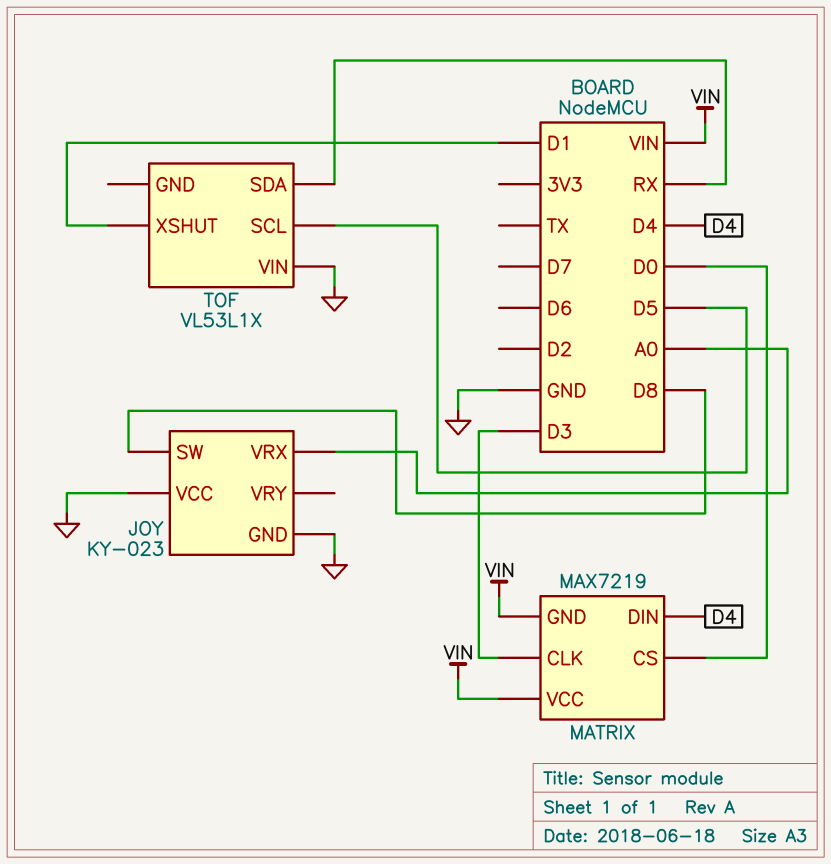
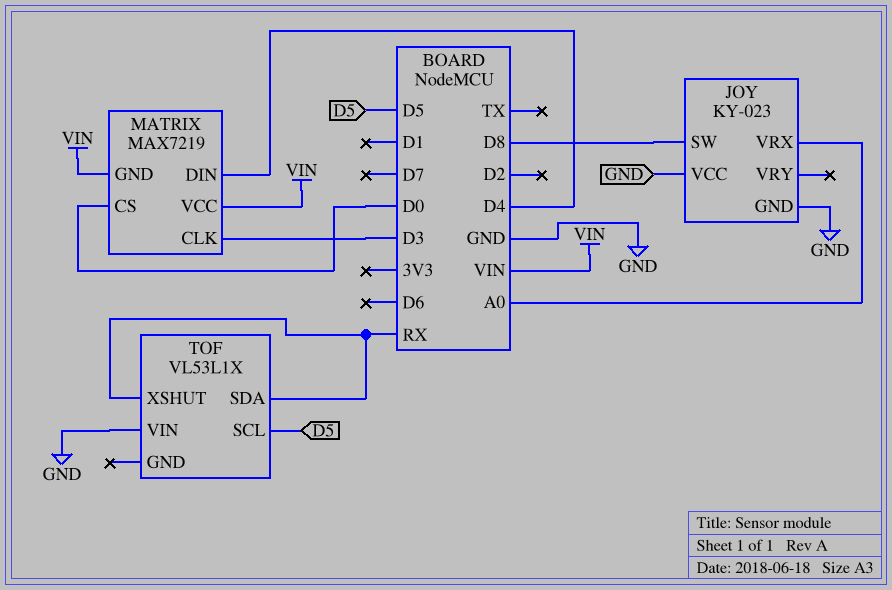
TOF pin XSHUT: D1 -> RX

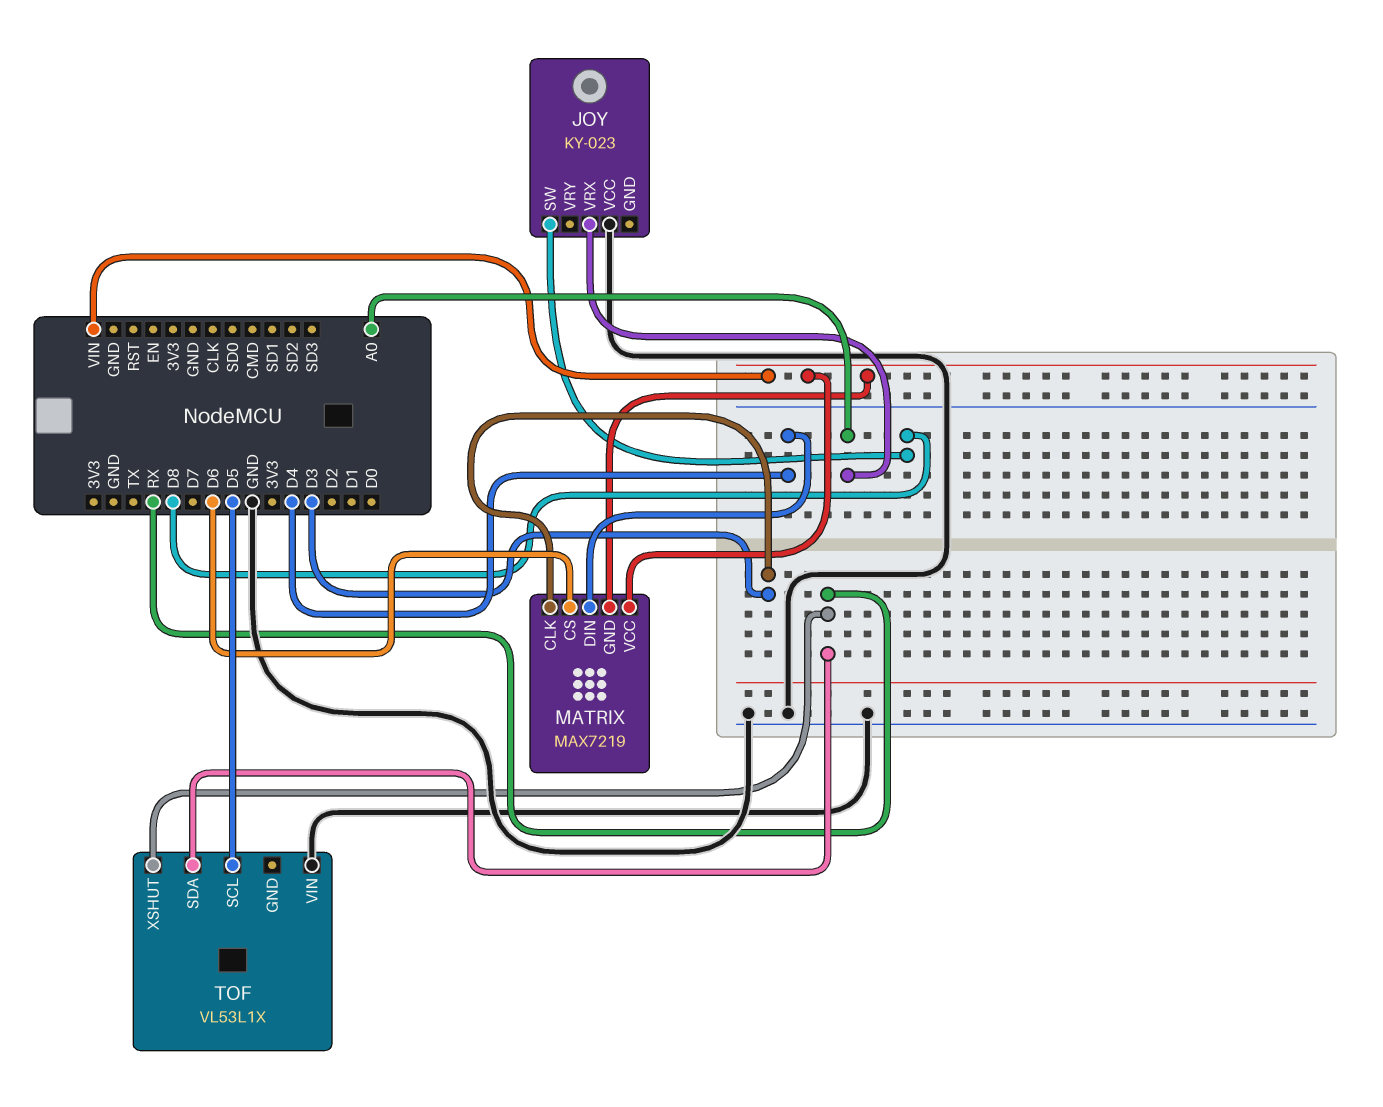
JOY pin GND: GND -> none
MATRIX pin CS: D0 -> D6

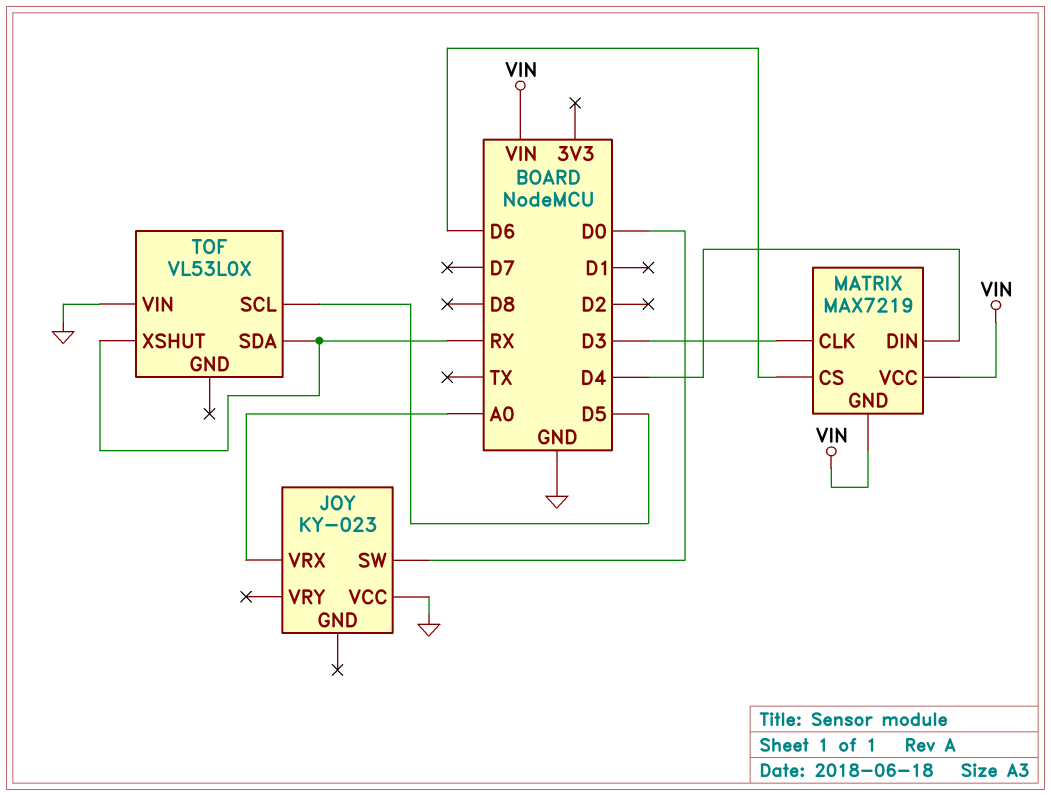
JOY pin SW: D8 -> D0
TOF: VL53L1X -> VL53L0X

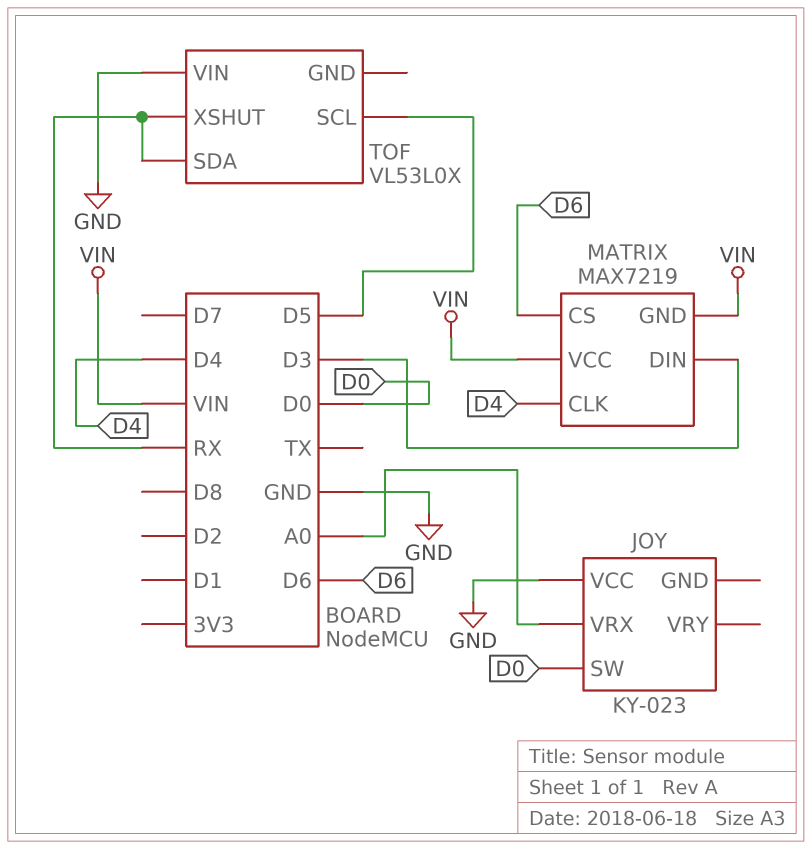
MATRIX pin CLK: D3 -> D4
MATRIX pin DIN: D4 -> D3

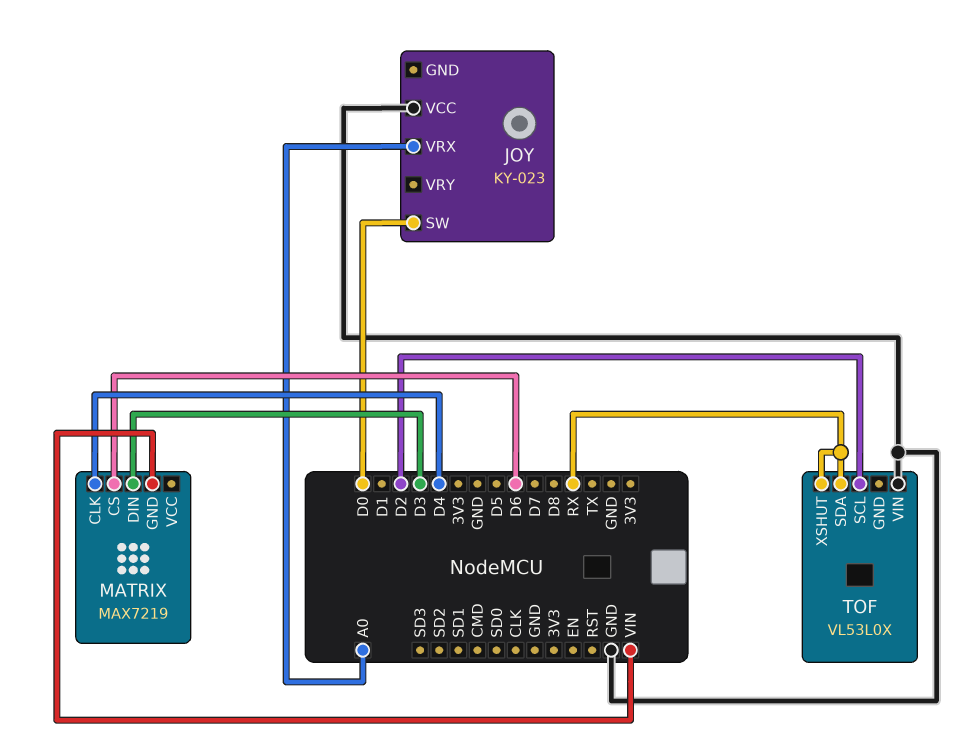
MATRIX pin VCC: VIN -> none
TOF pin SCL: D5 -> D2

